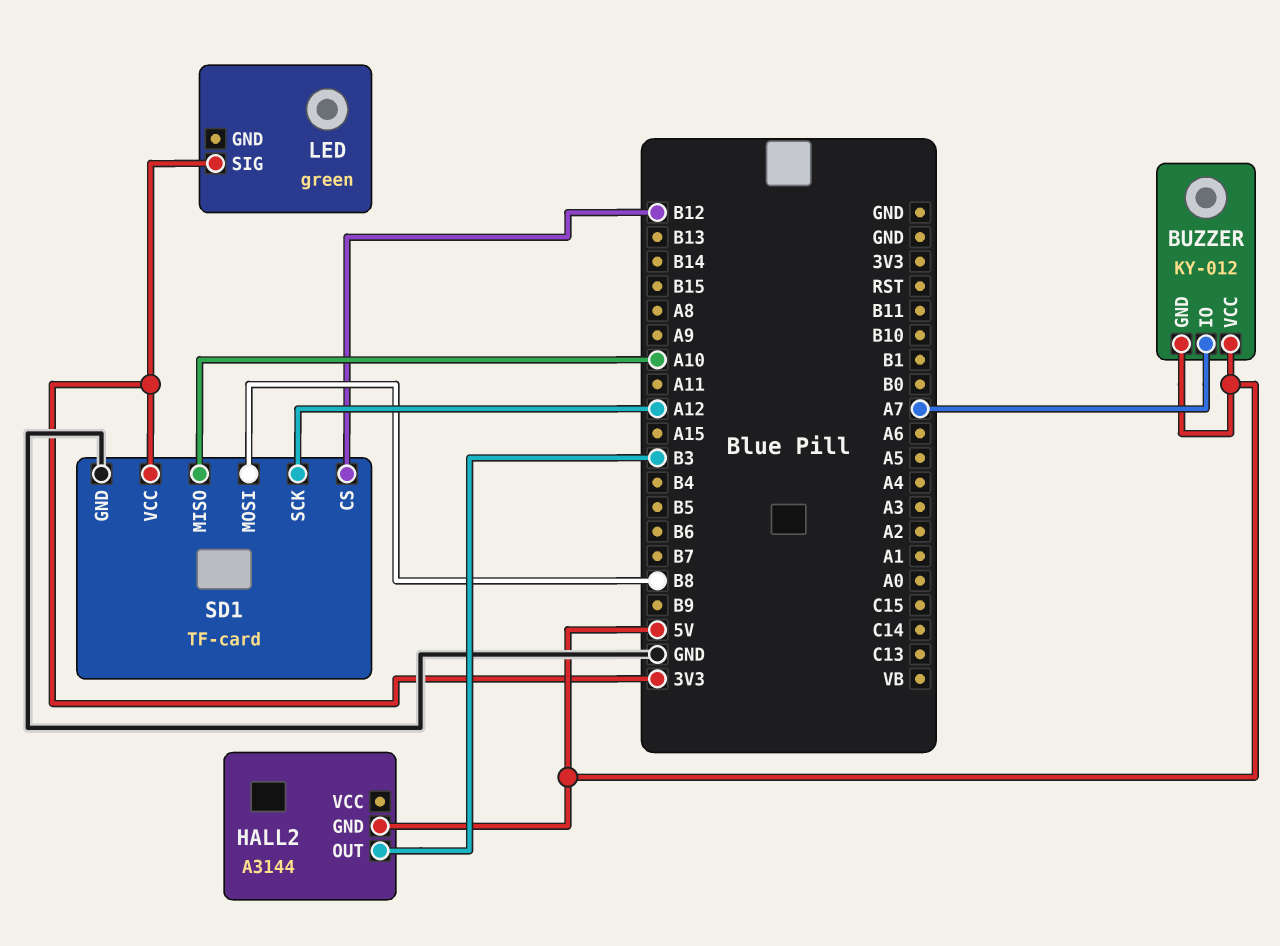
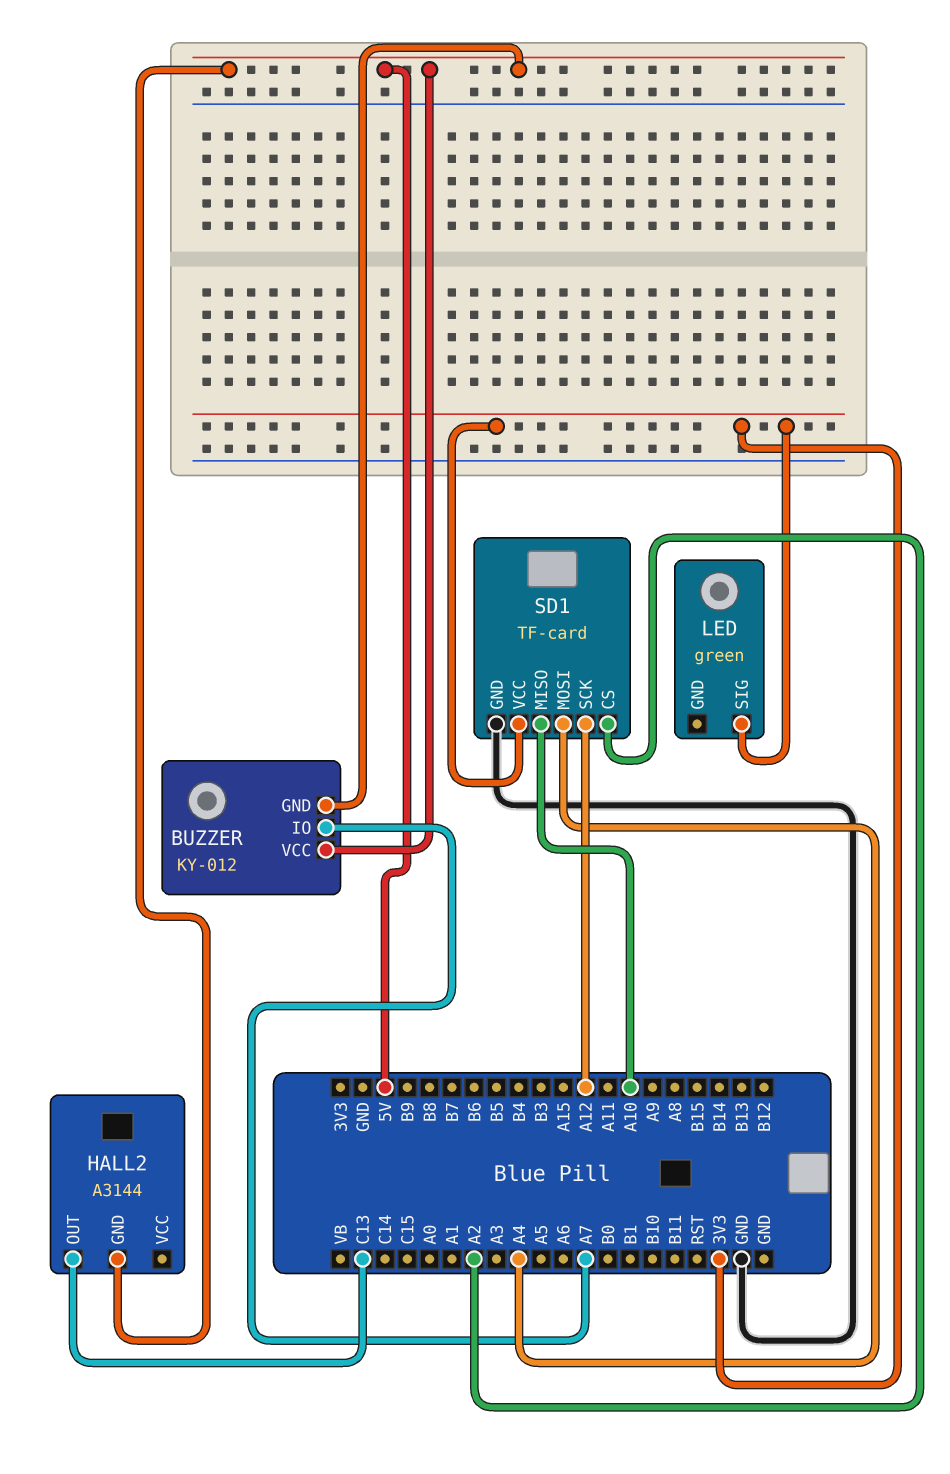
HALL2 pin OUT: B3 -> C13
SD1 pin CS: B12 -> A2
SD1 pin MOSI: B8 -> A4

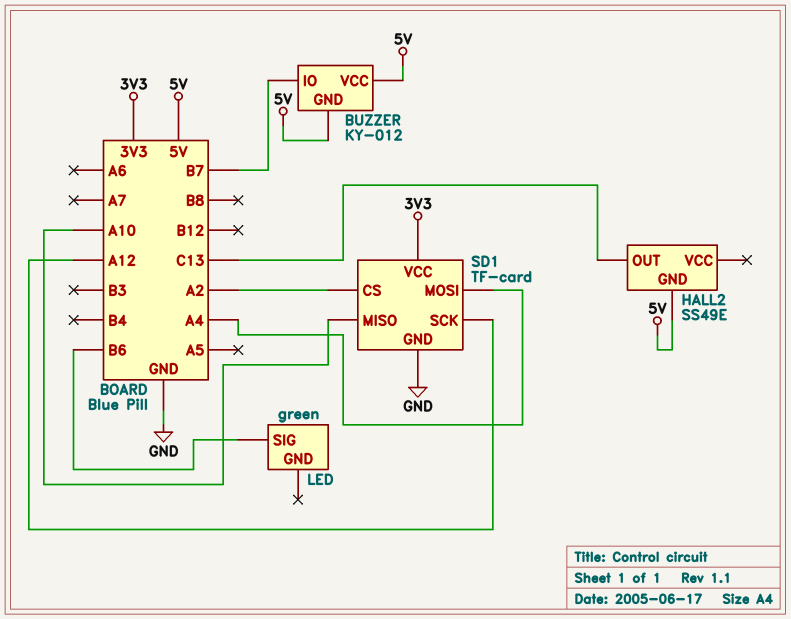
BUZZER pin IO: A7 -> B7
HALL2: A3144 -> SS49E
LED pin SIG: 3V3 -> B6

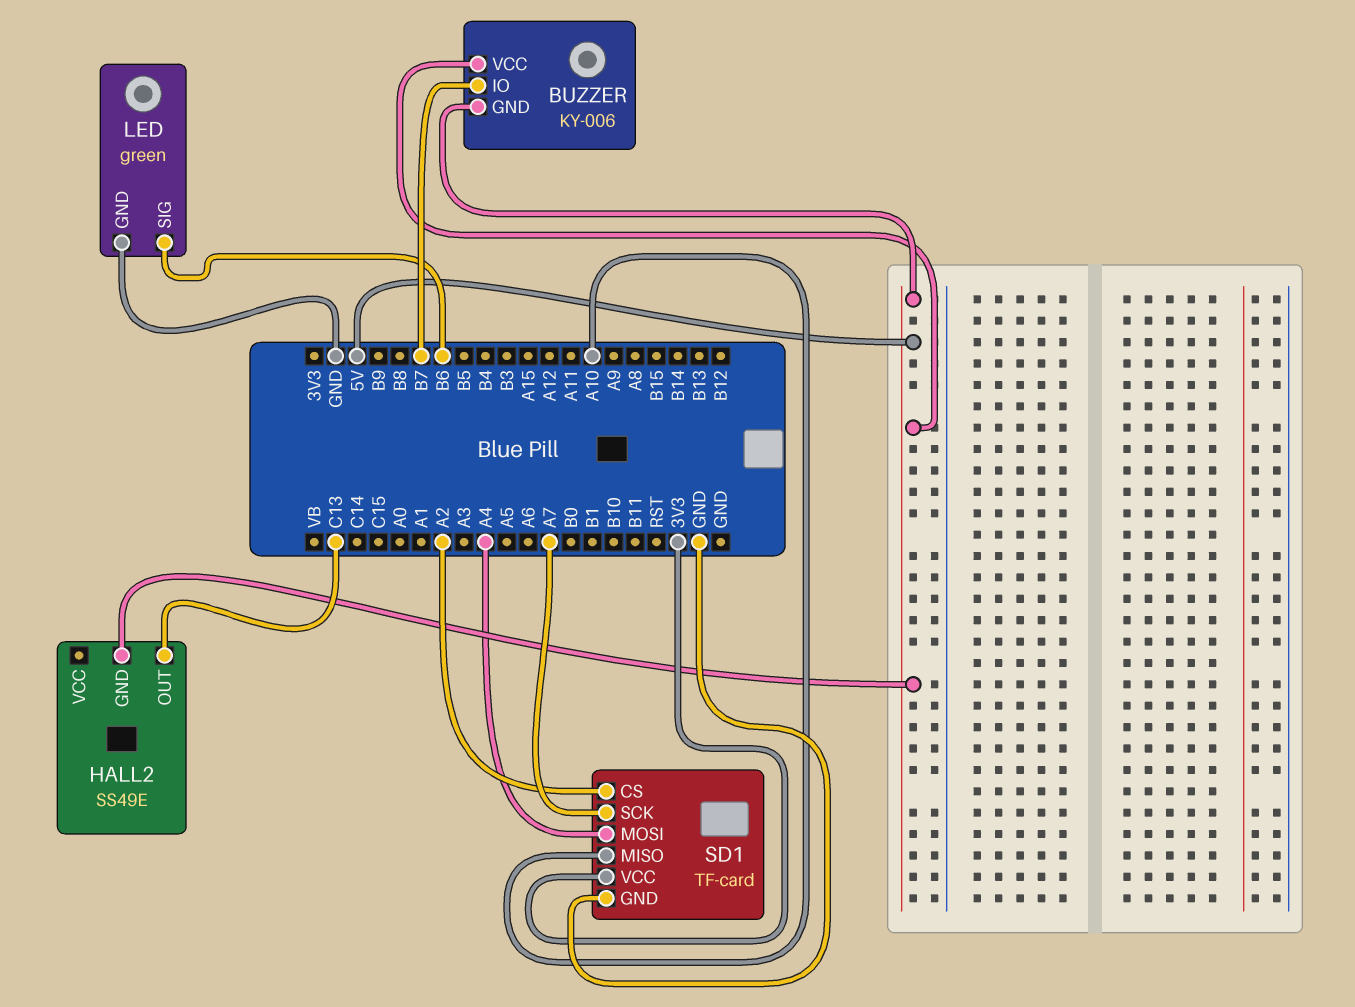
BUZZER: KY-012 -> KY-006
LED pin GND: none -> GND
SD1 pin SCK: A12 -> A7

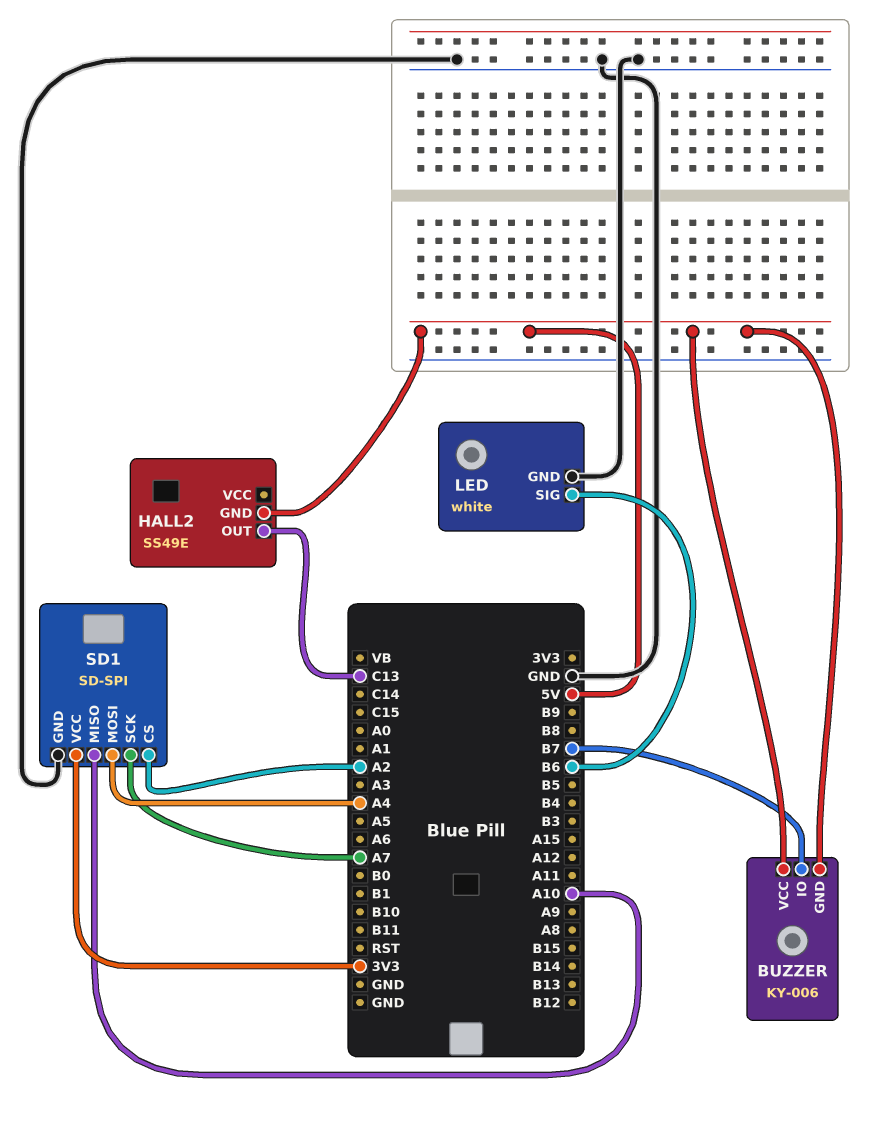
LED: green -> white
SD1: TF-card -> SD-SPI

